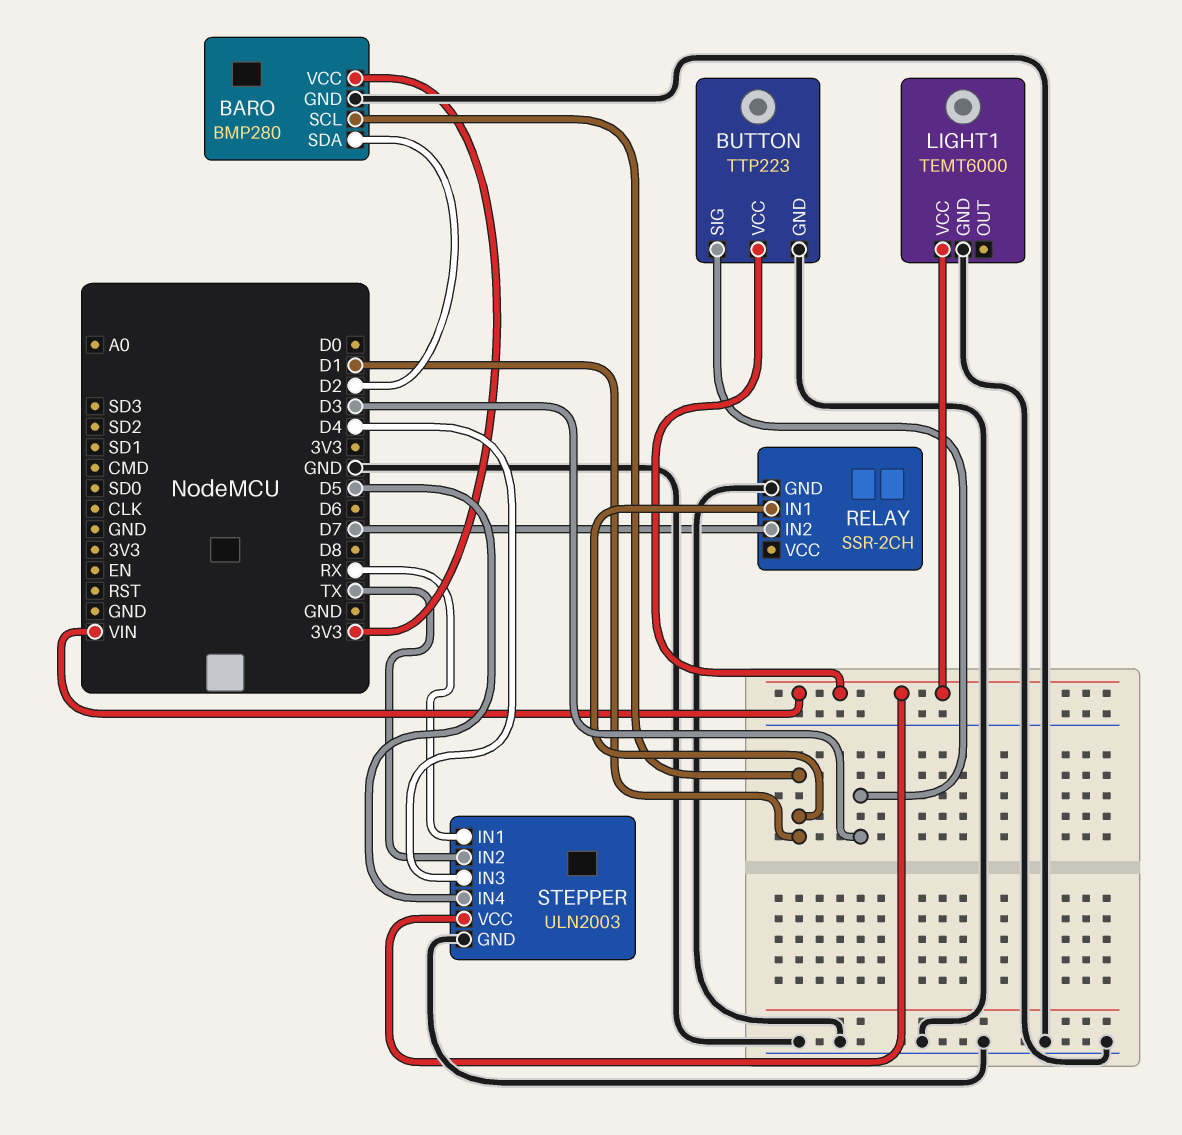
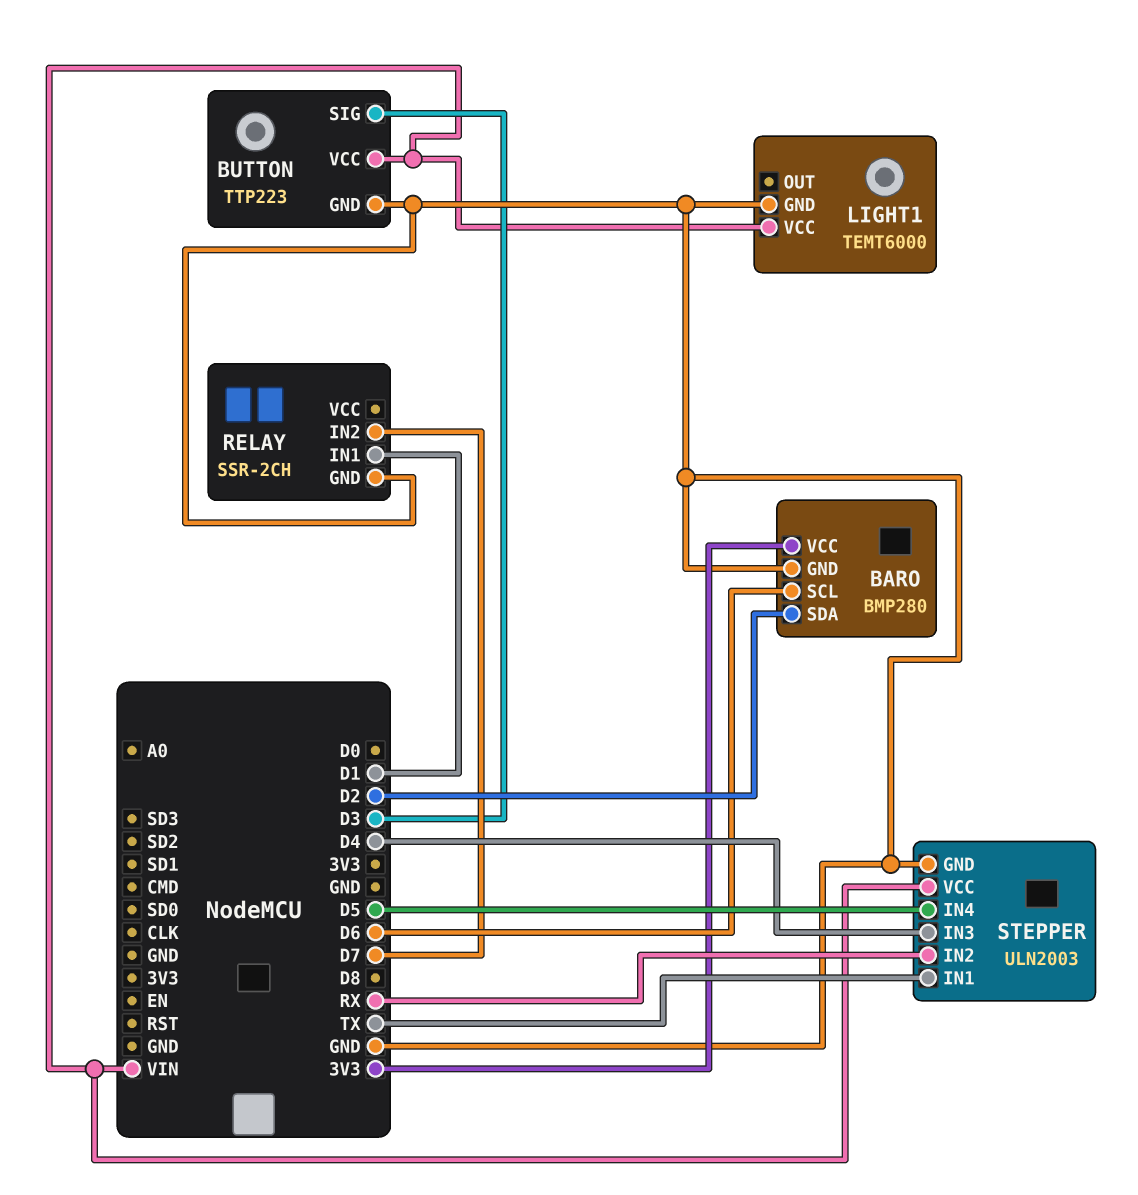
BARO pin SCL: D1 -> D6
STEPPER pin IN1: RX -> TX
STEPPER pin IN2: TX -> RX

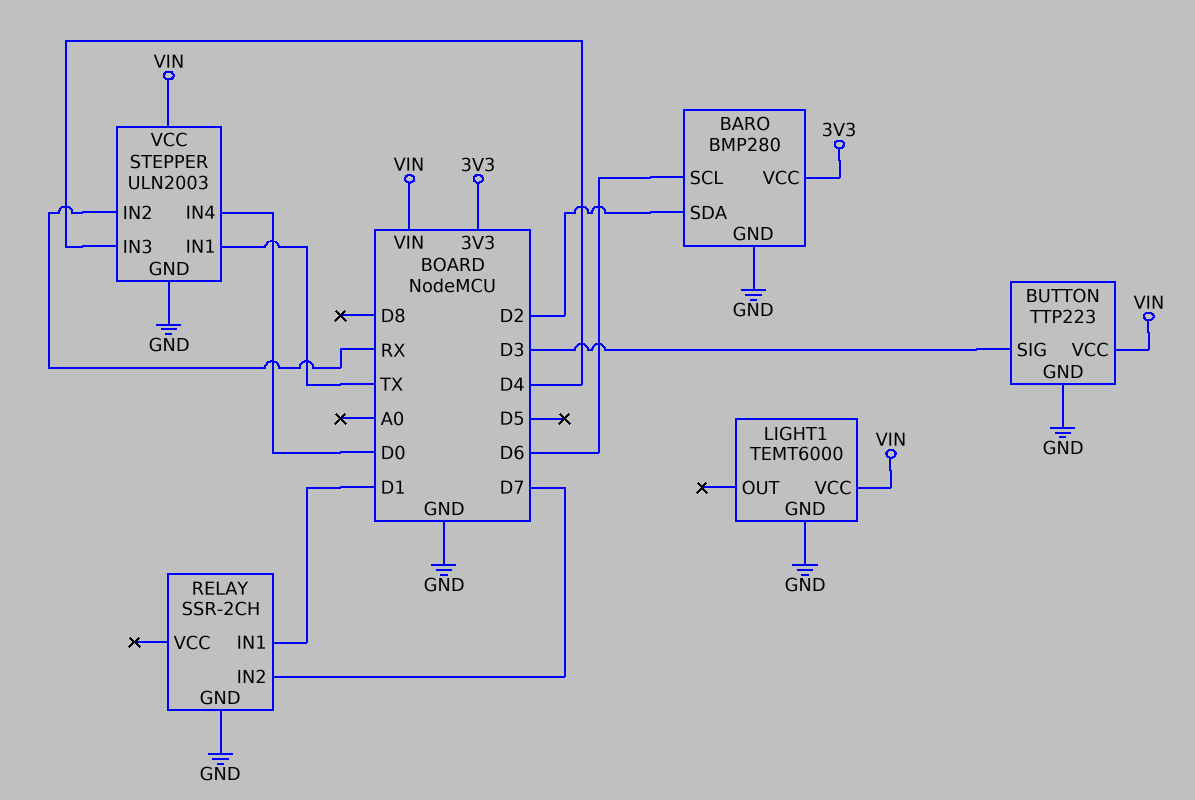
STEPPER pin IN4: D5 -> D0

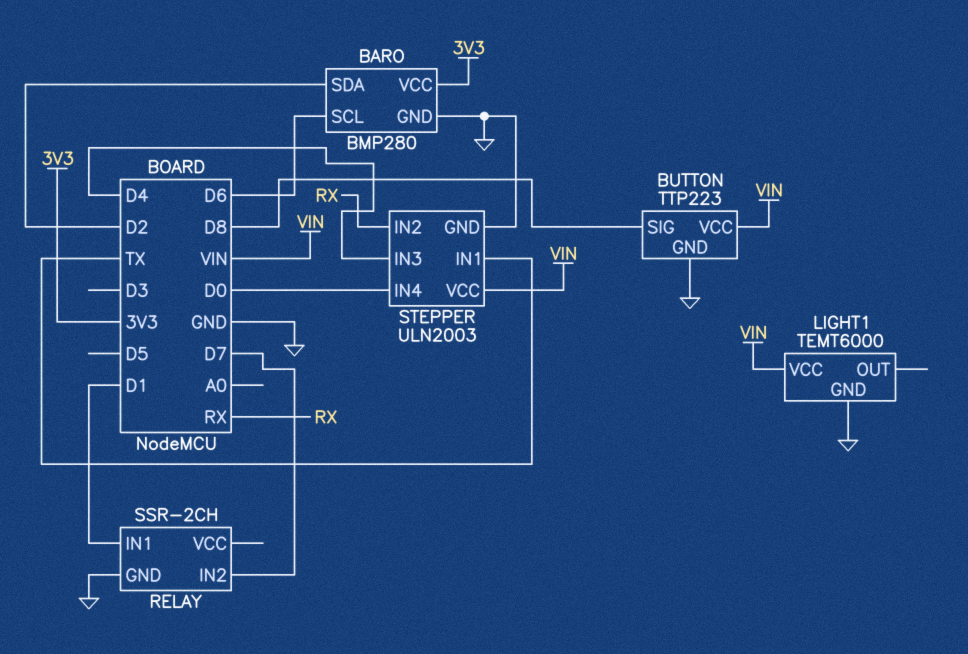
BUTTON pin SIG: D3 -> D8

